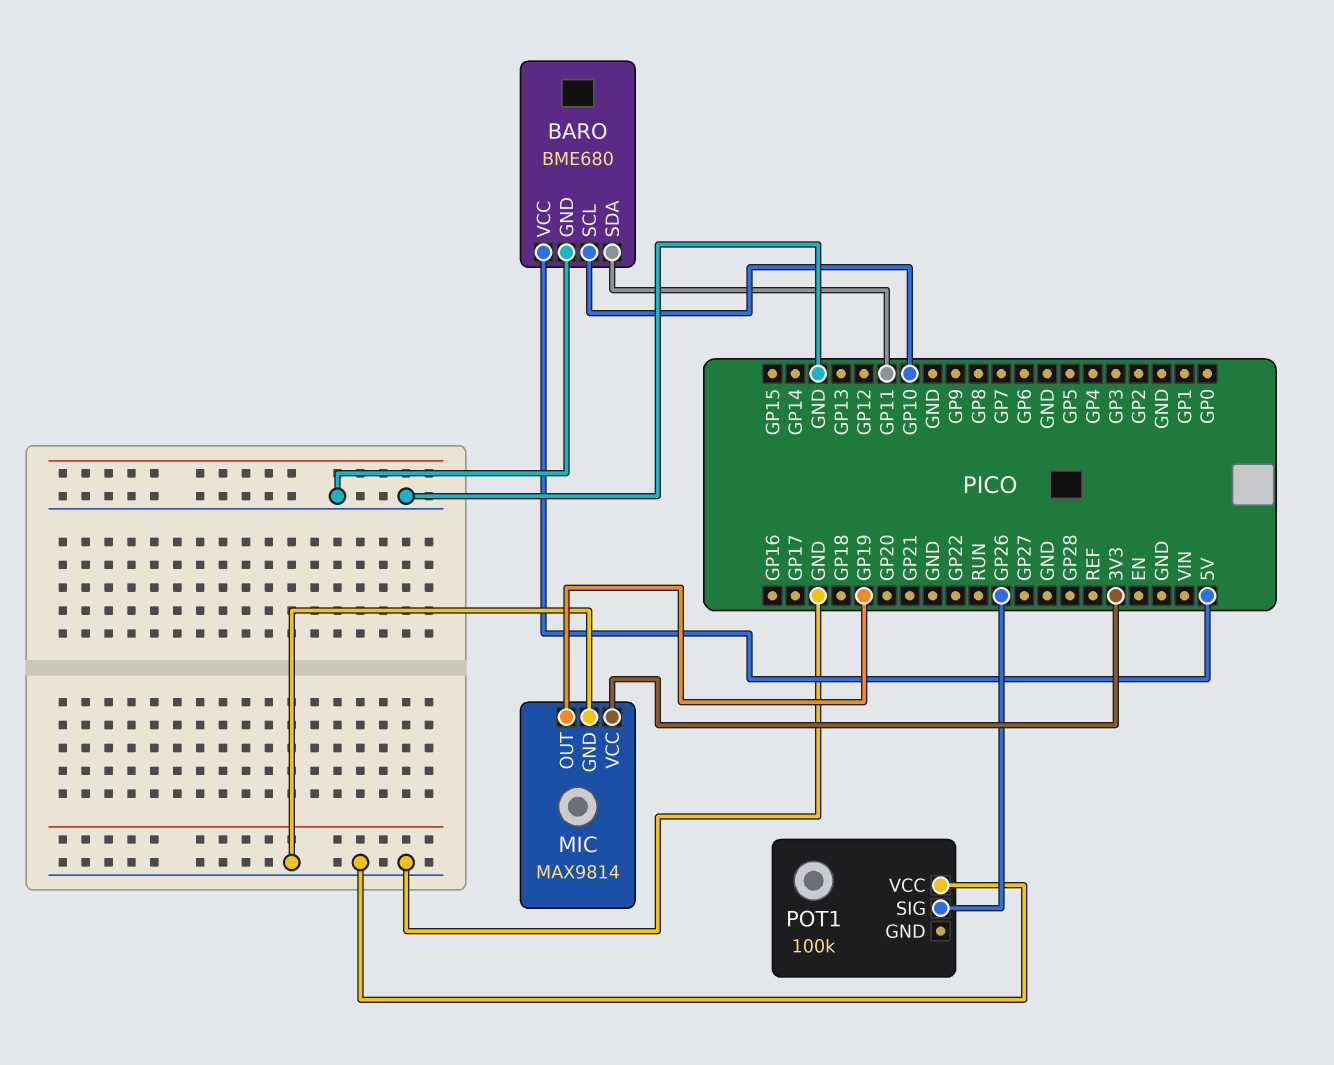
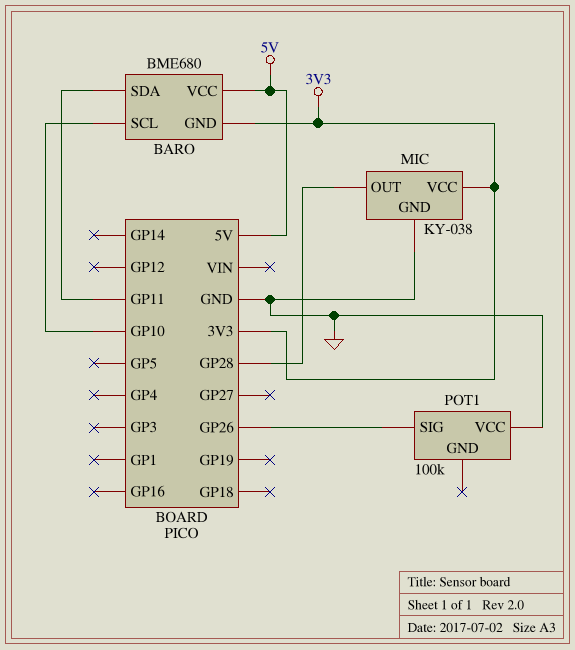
BARO pin GND: GND -> 3V3
MIC: MAX9814 -> KY-038
MIC pin OUT: GP19 -> GP28

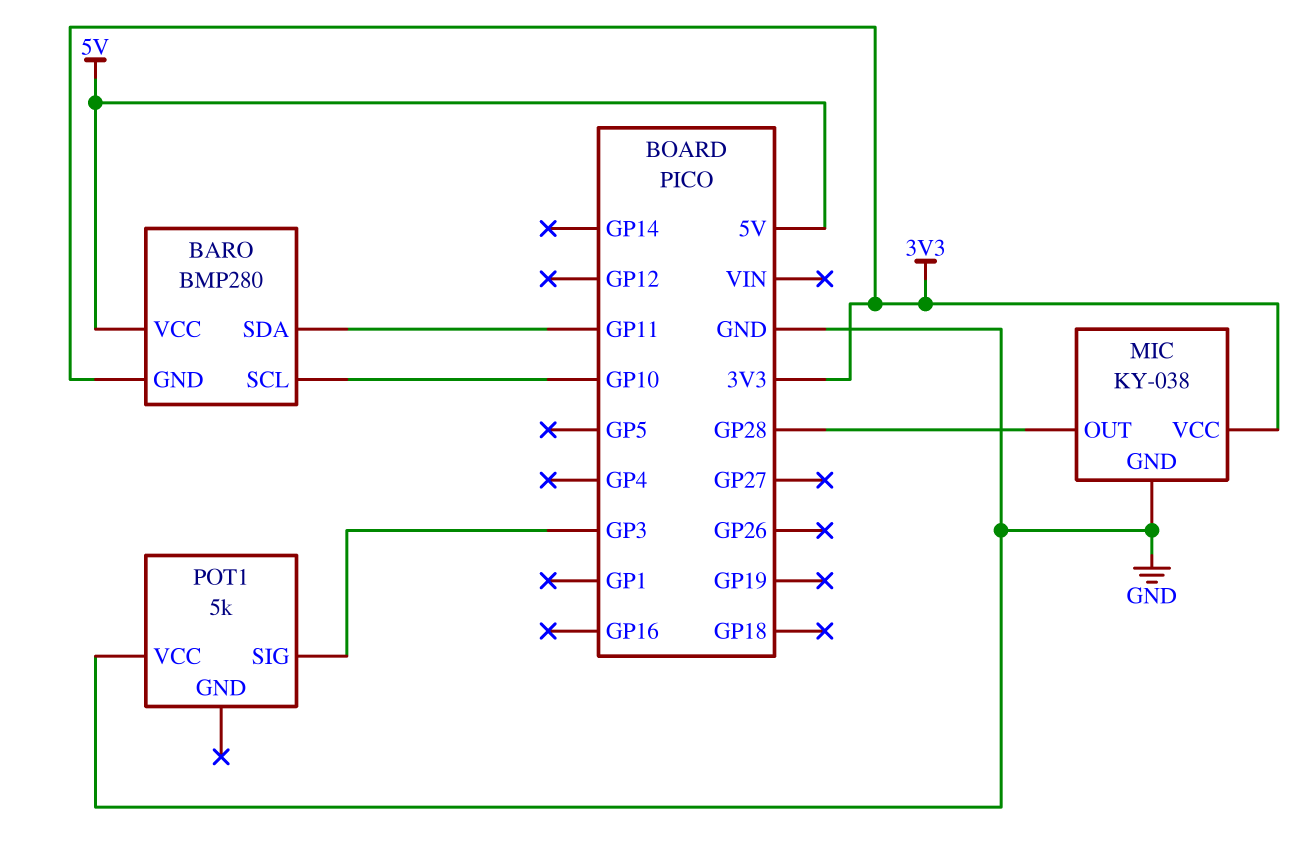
BARO: BME680 -> BMP280
POT1: 100k -> 5k
POT1 pin SIG: GP26 -> GP3

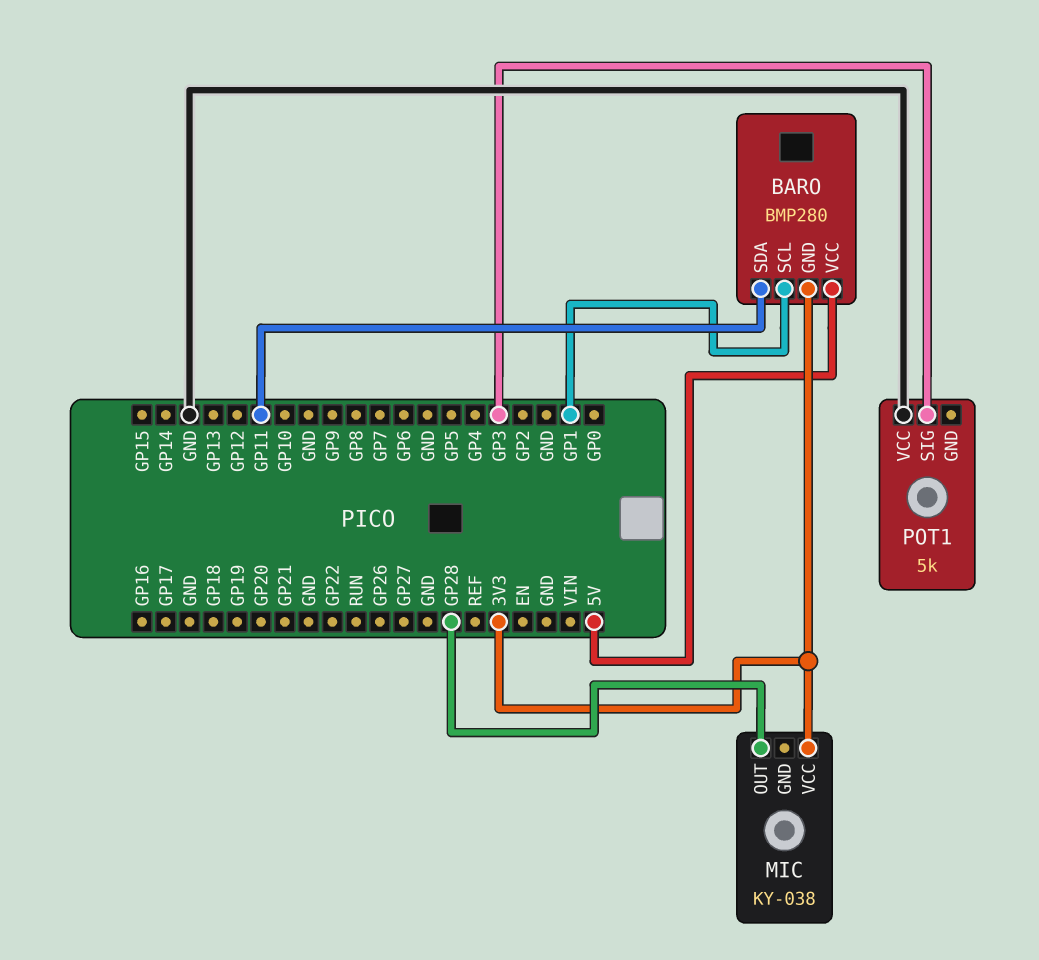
BARO pin SCL: GP10 -> GP1
MIC pin GND: GND -> none

